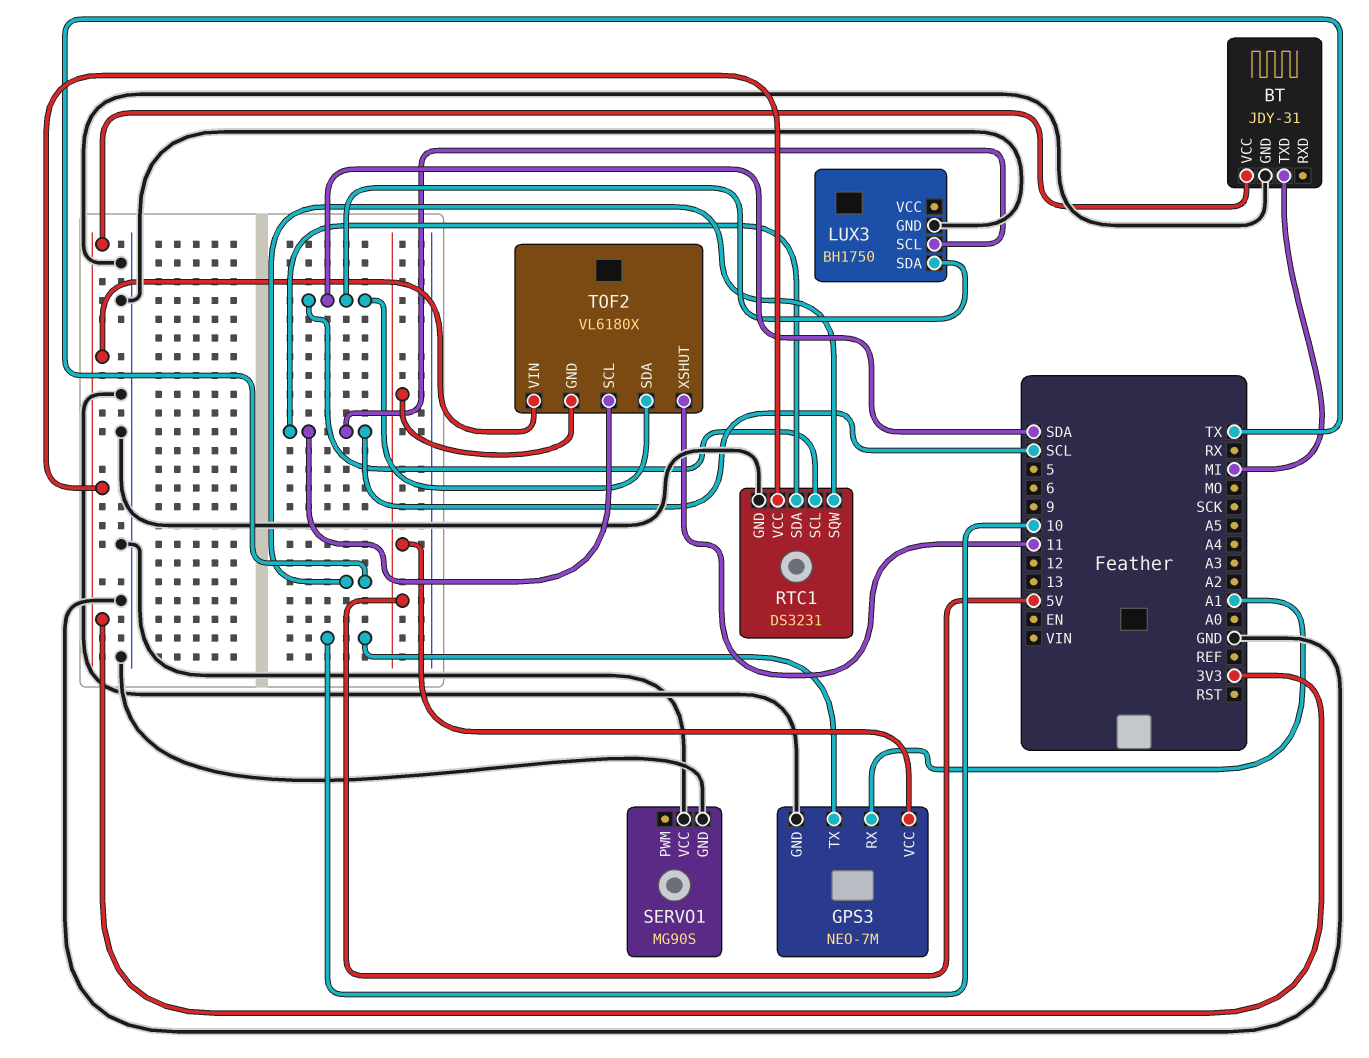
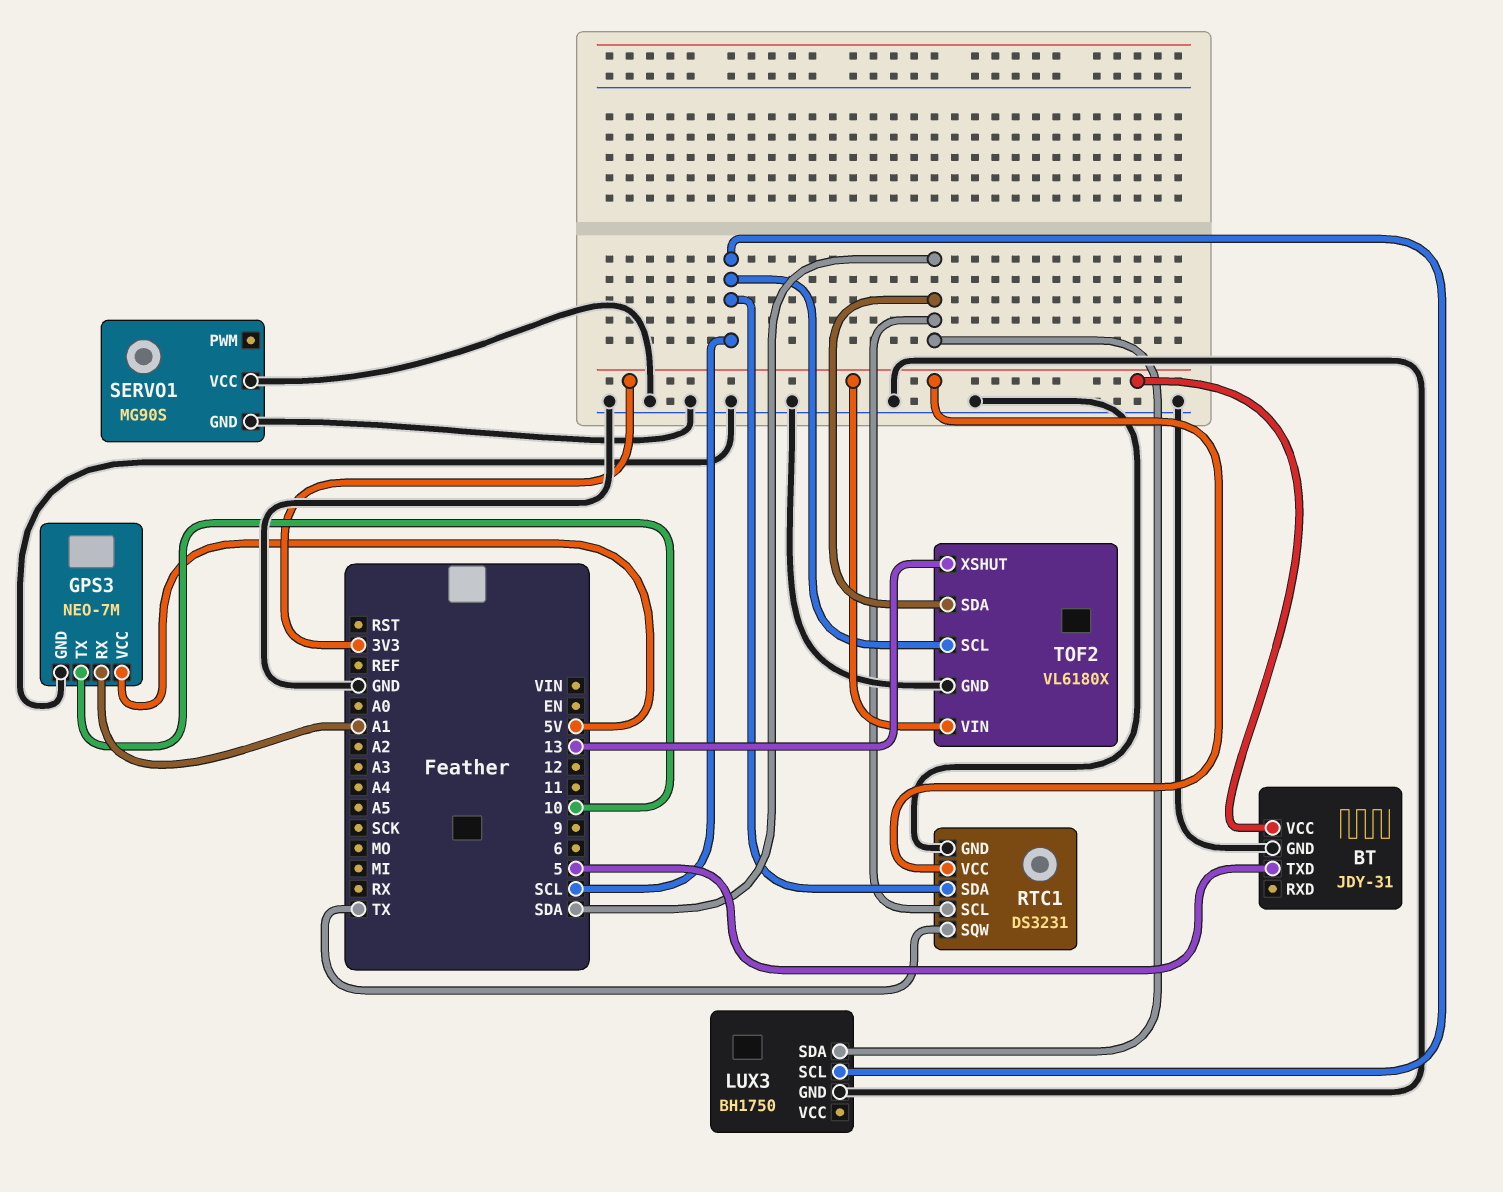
BT pin TXD: MI -> 5
TOF2 pin GND: 5V -> GND
TOF2 pin XSHUT: 11 -> 13

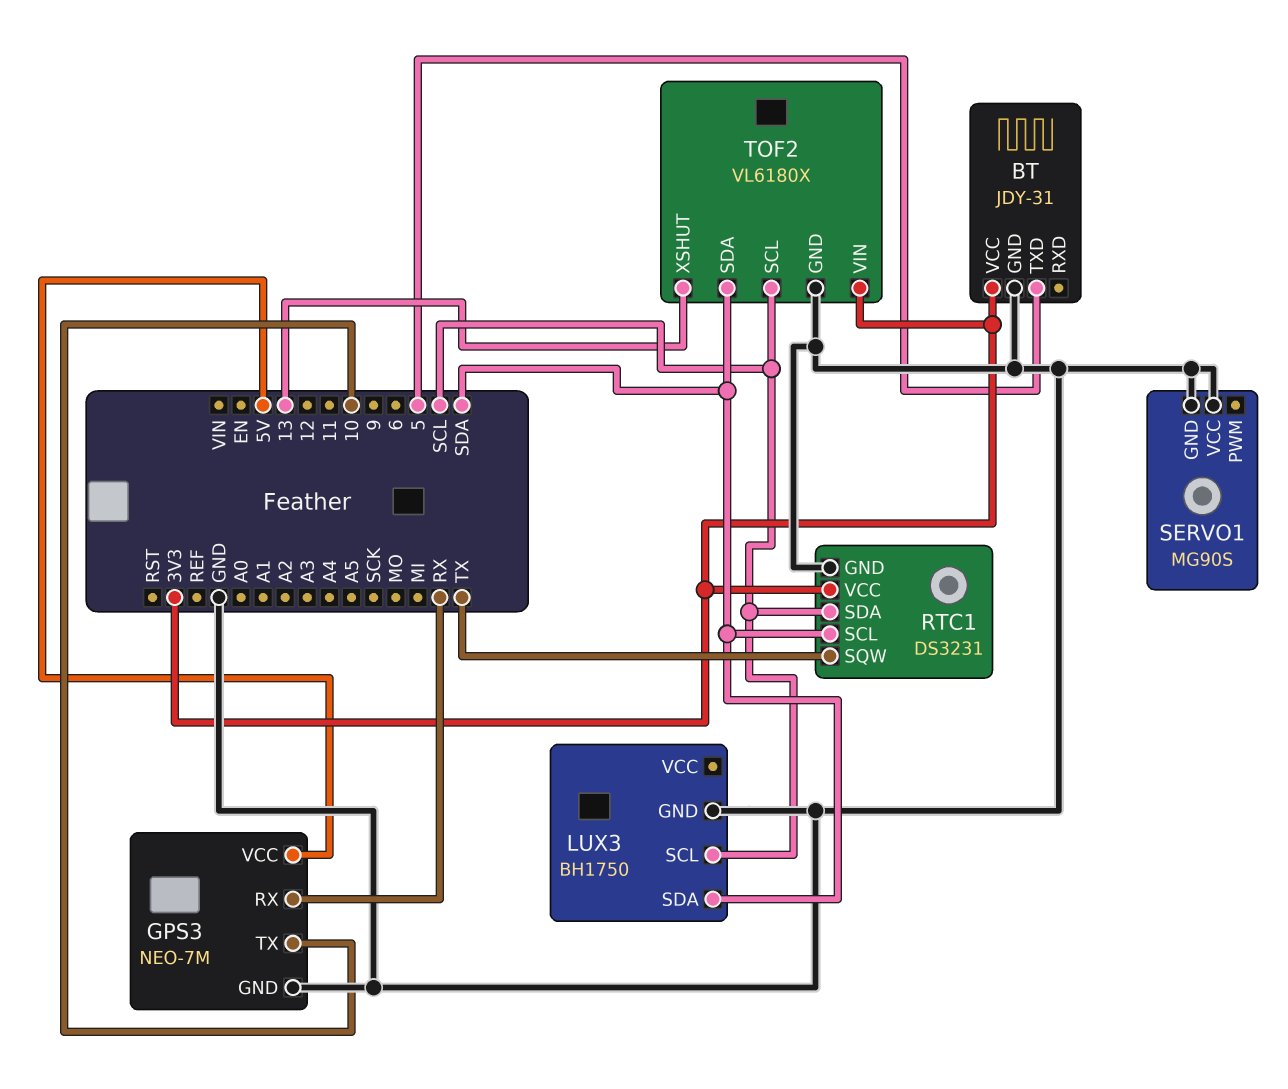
GPS3 pin RX: A1 -> RX

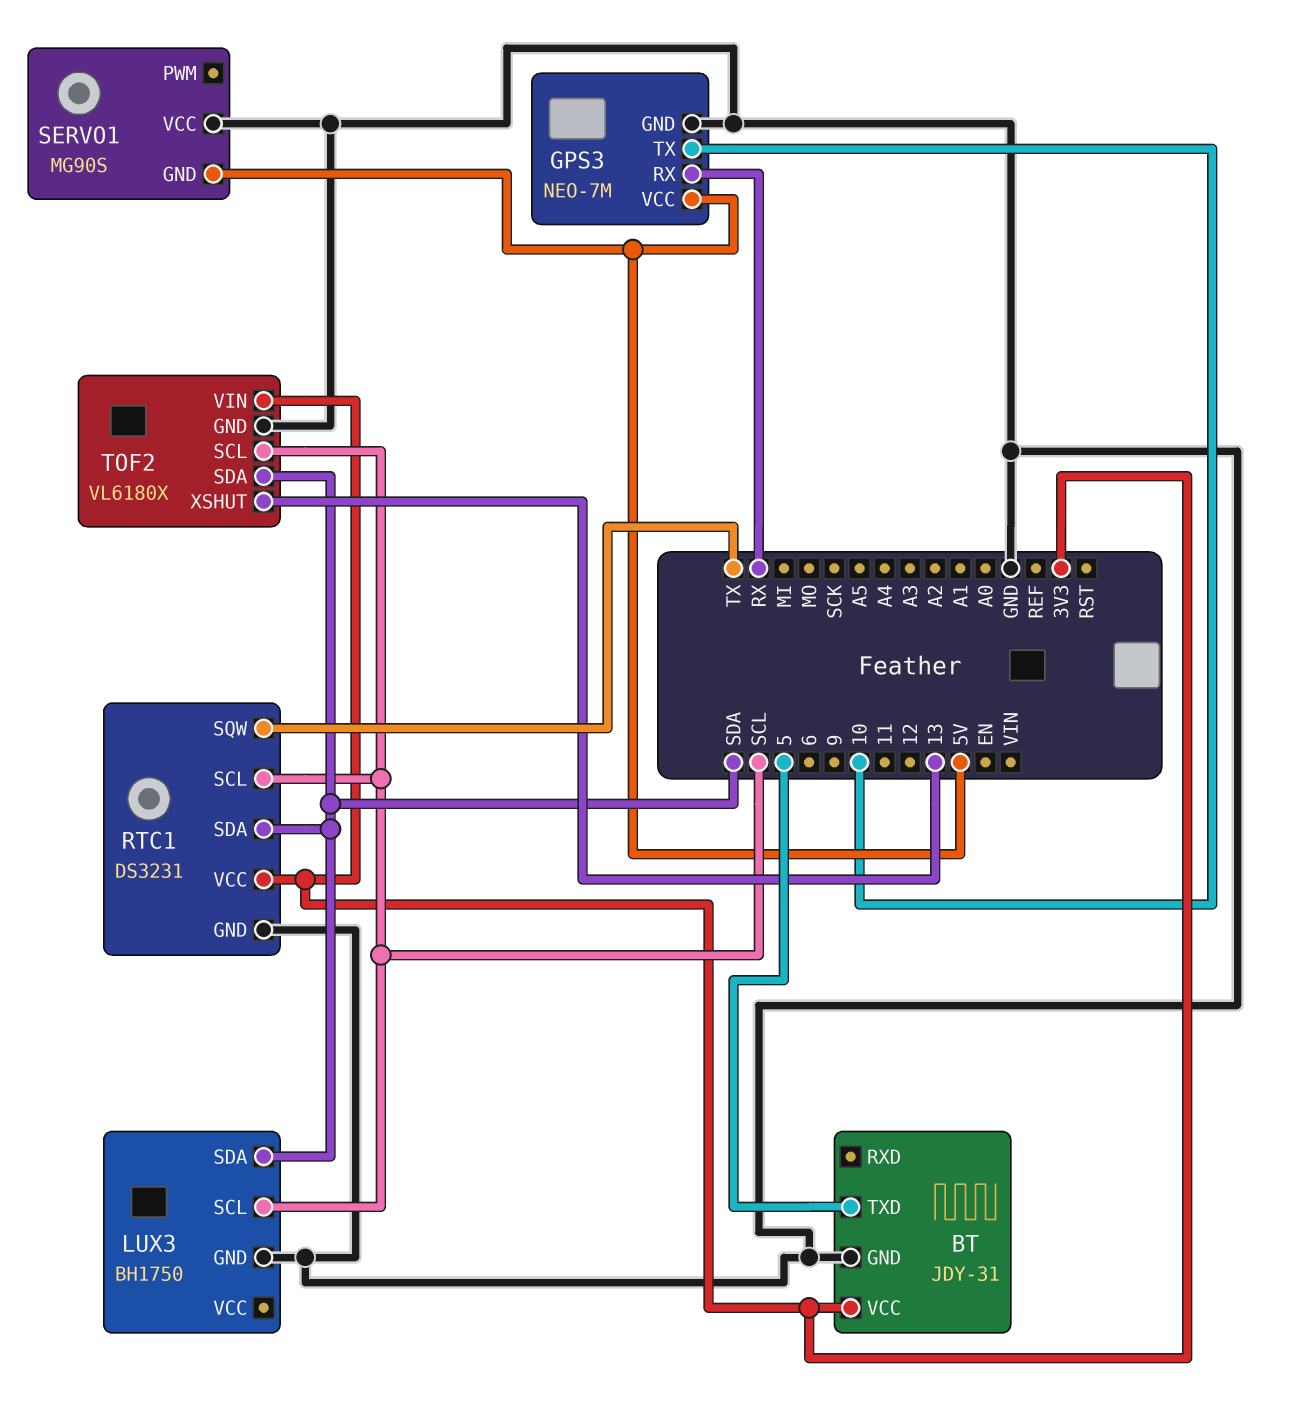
RTC1 pin SCL: SDA -> SCL
RTC1 pin SDA: SCL -> SDA
SERVO1 pin GND: GND -> 5V

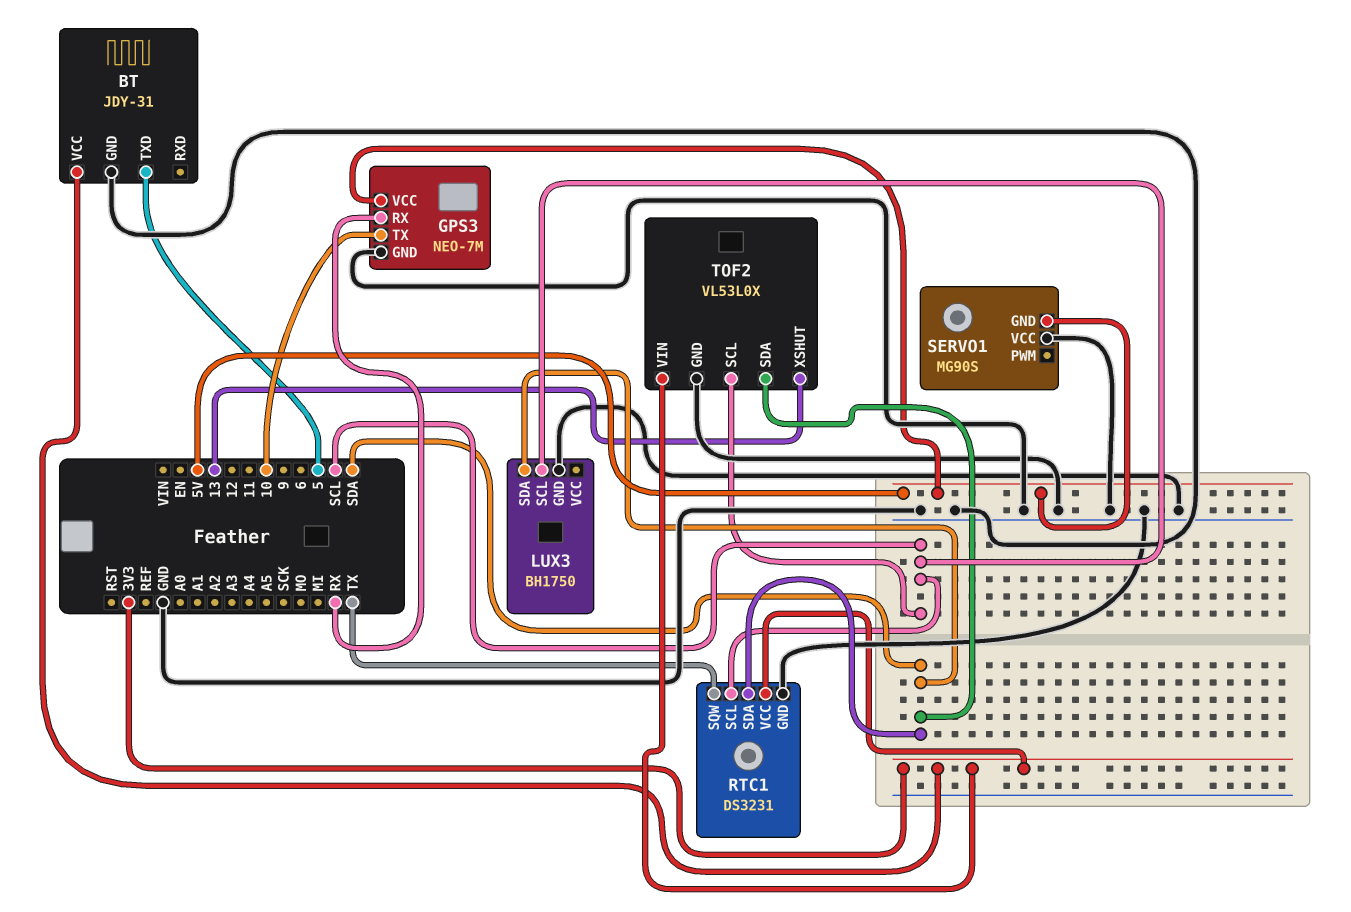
TOF2: VL6180X -> VL53L0X

